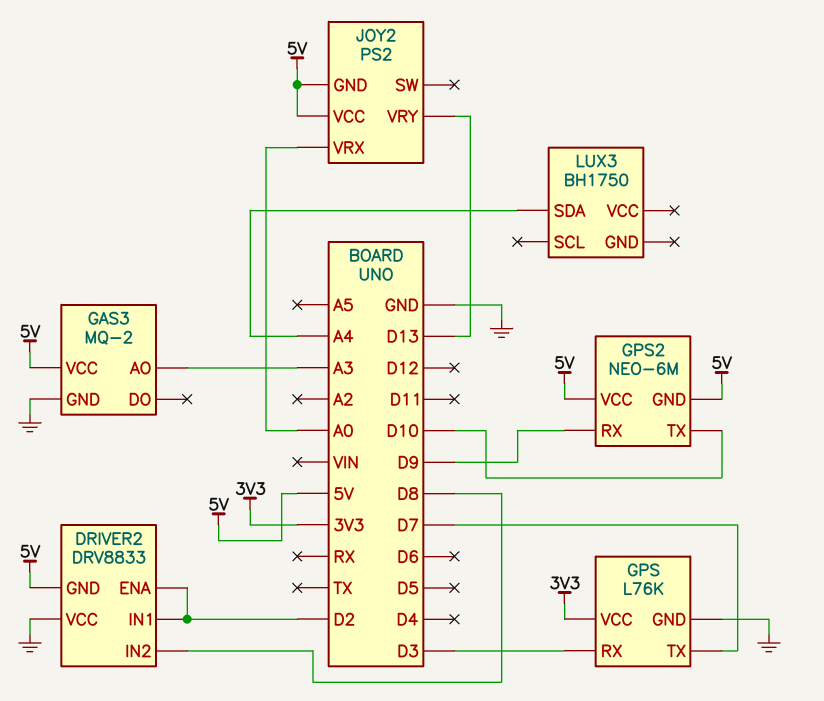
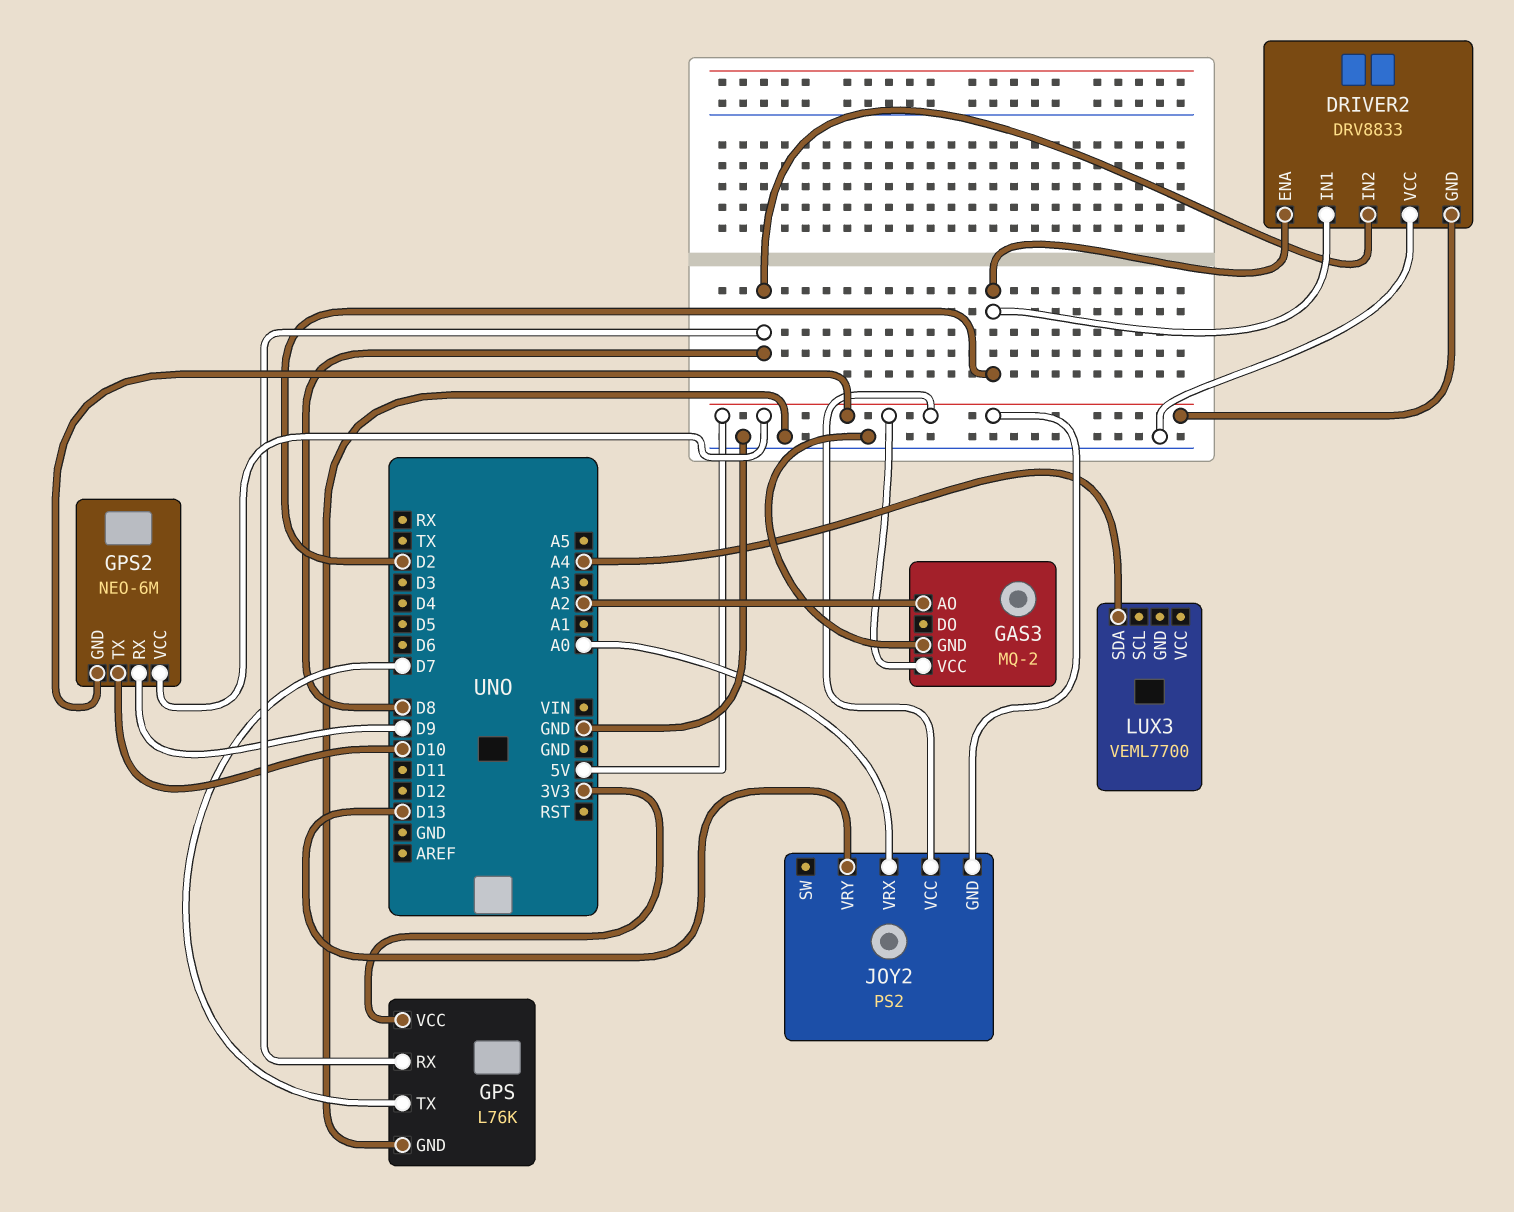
GAS3 pin AO: A3 -> A2
GPS pin RX: D3 -> D8
LUX3: BH1750 -> VEML7700

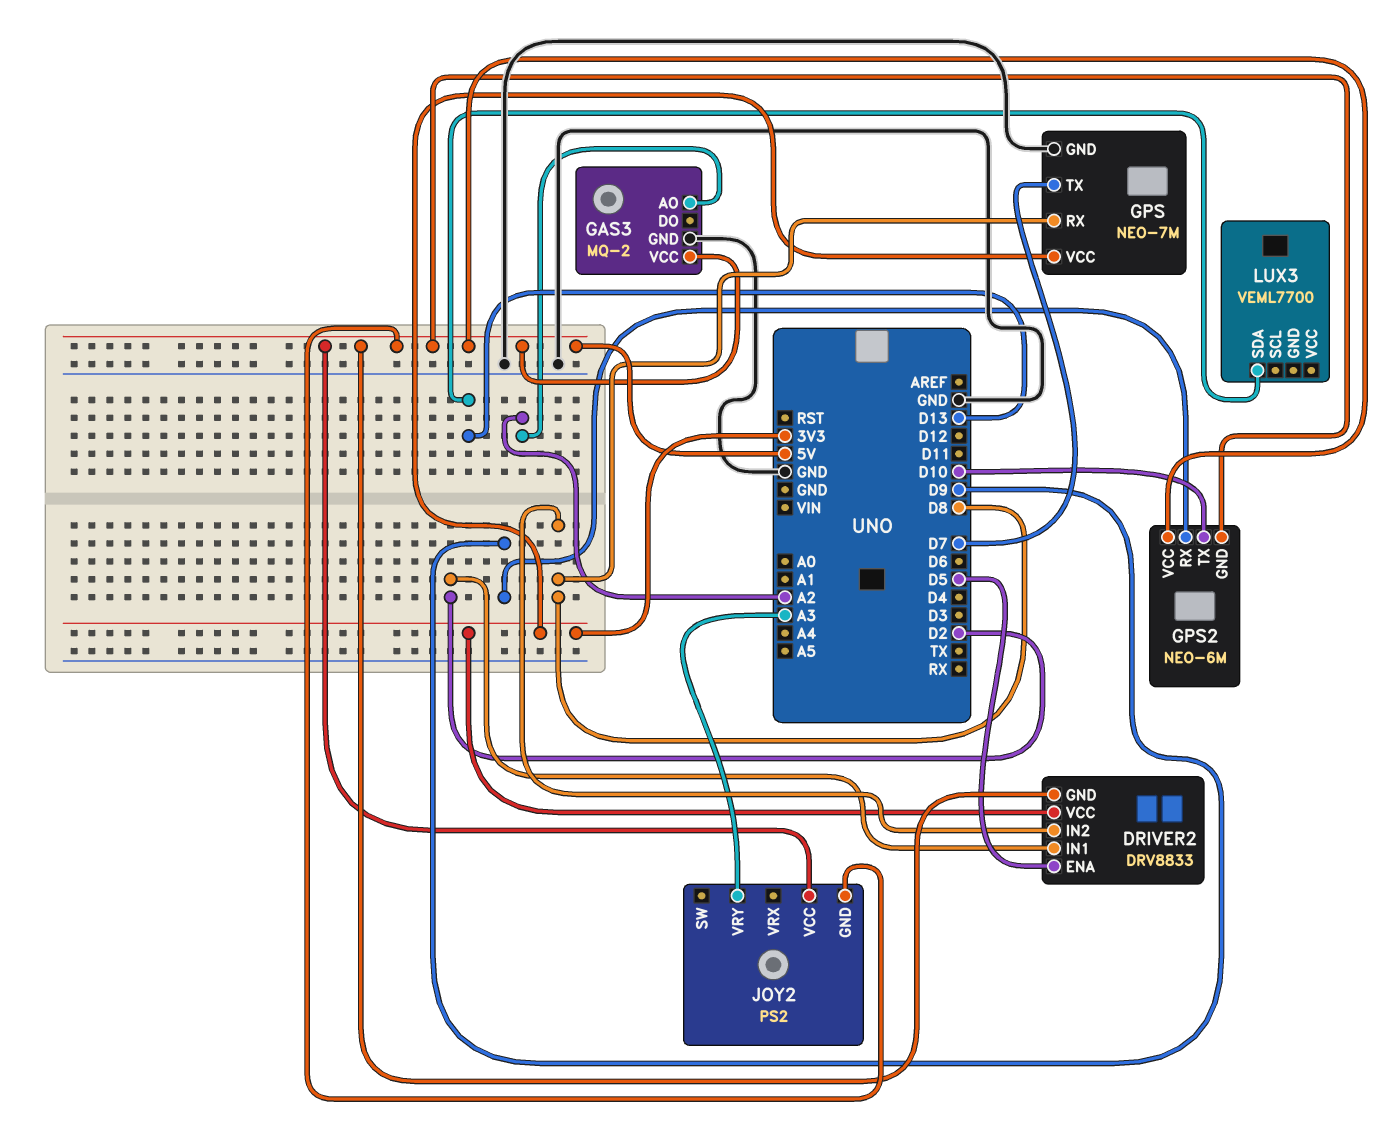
DRIVER2 pin ENA: D2 -> D5
DRIVER2 pin VCC: GND -> 3V3
GPS: L76K -> NEO-7M
JOY2 pin VRX: A0 -> none
JOY2 pin VRY: D13 -> A3
LUX3 pin SDA: A4 -> D13

